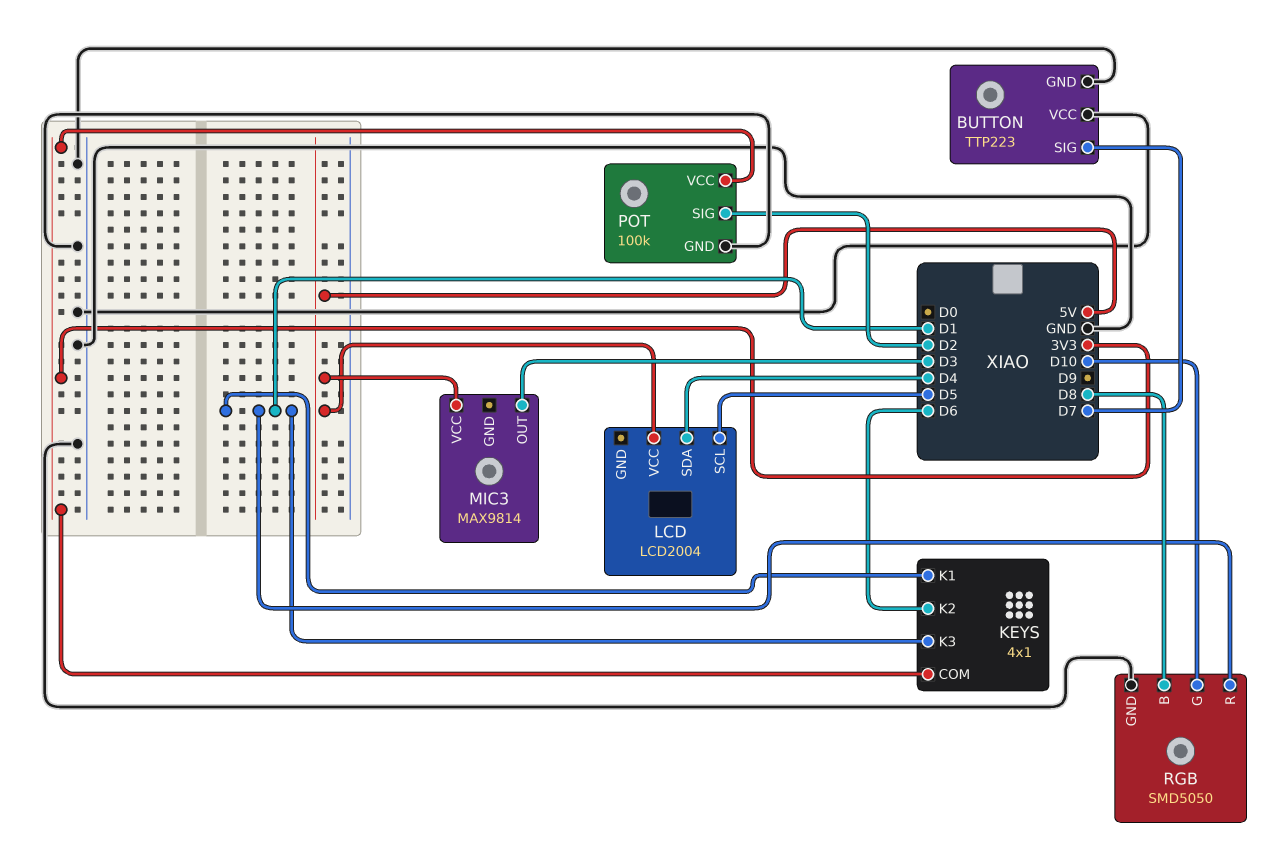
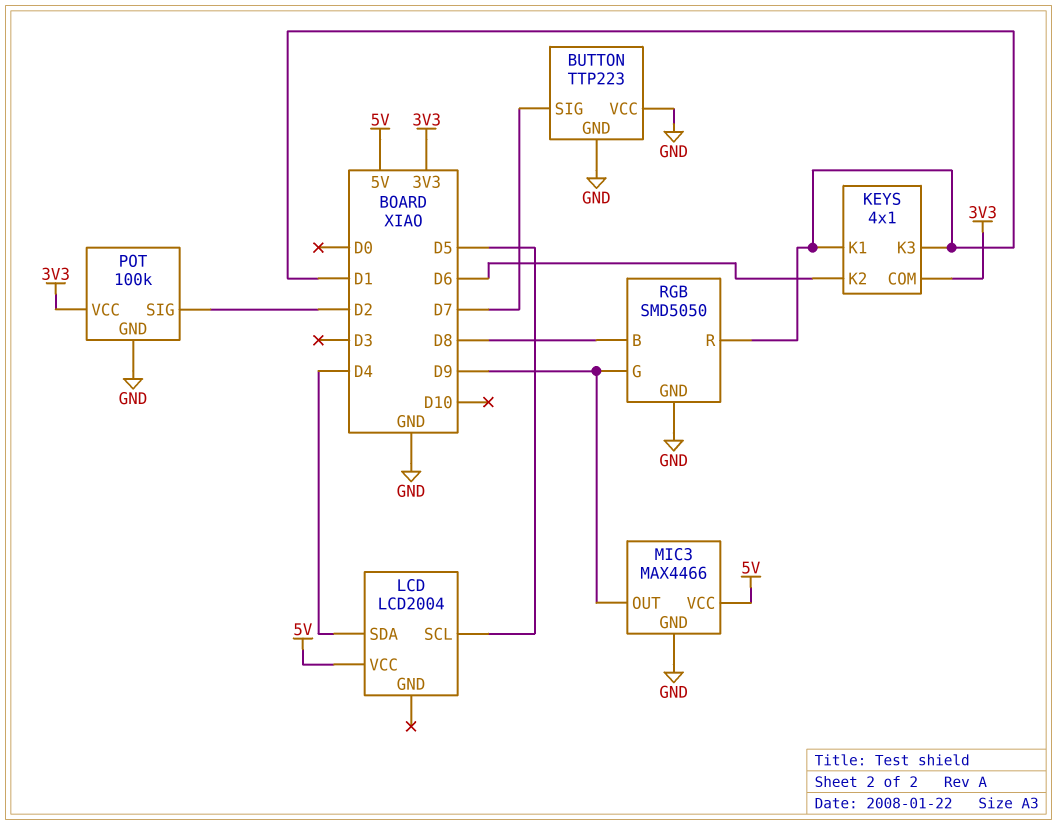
MIC3: MAX9814 -> MAX4466
MIC3 pin GND: none -> GND
MIC3 pin OUT: D3 -> D9
RGB pin G: D10 -> D9

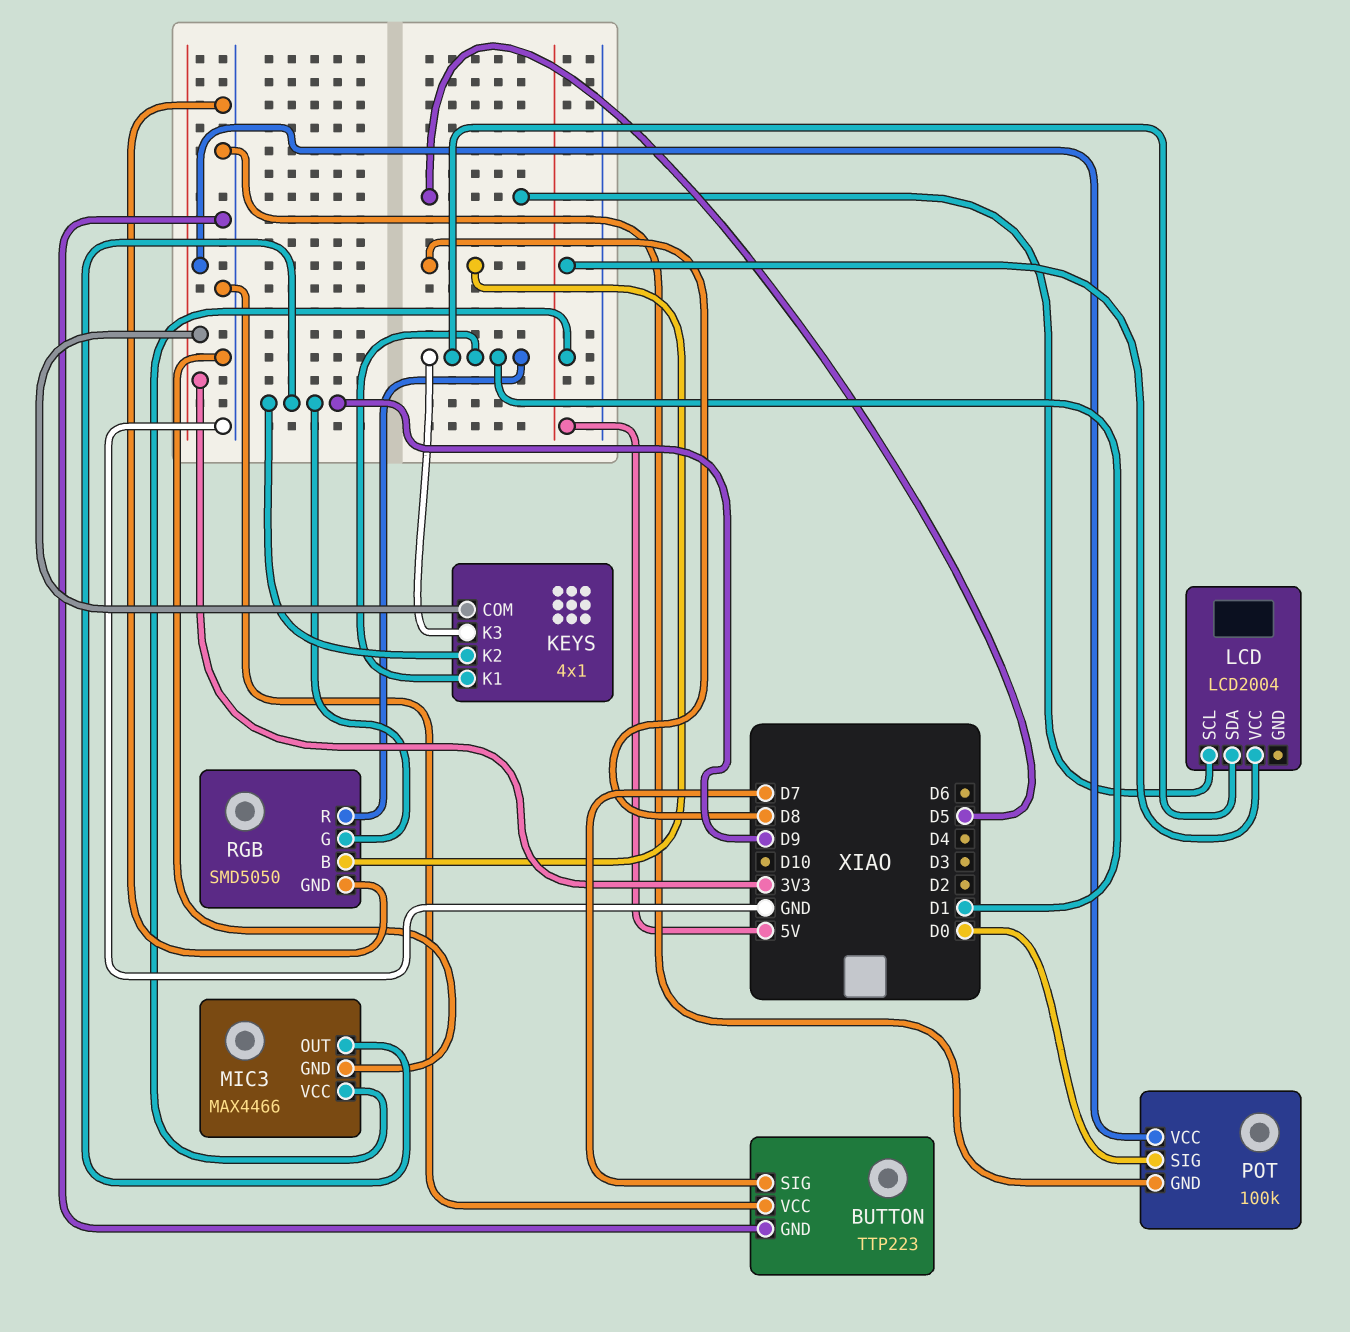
KEYS pin K2: D6 -> D9
LCD pin SDA: D4 -> D1
POT pin SIG: D2 -> D0

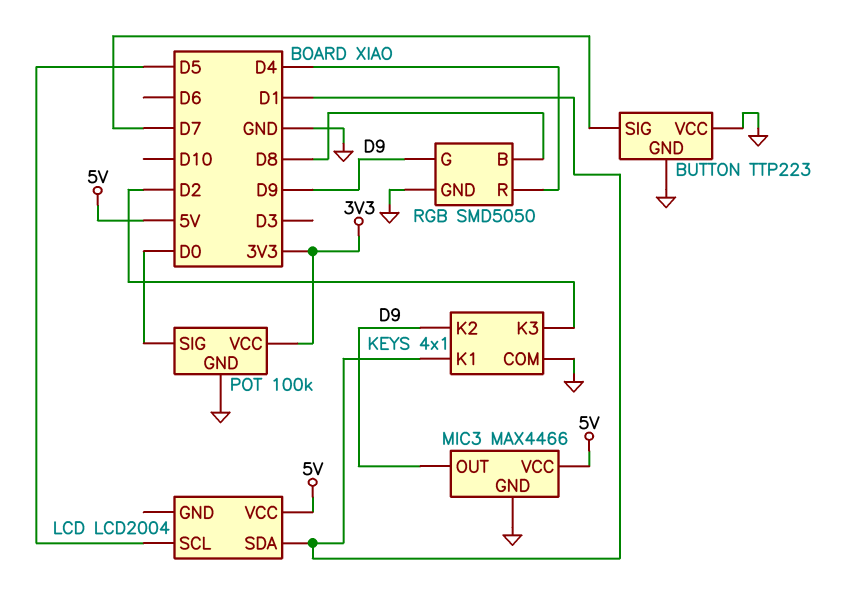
KEYS pin COM: 3V3 -> GND
KEYS pin K3: D1 -> D2
RGB pin R: D1 -> D4

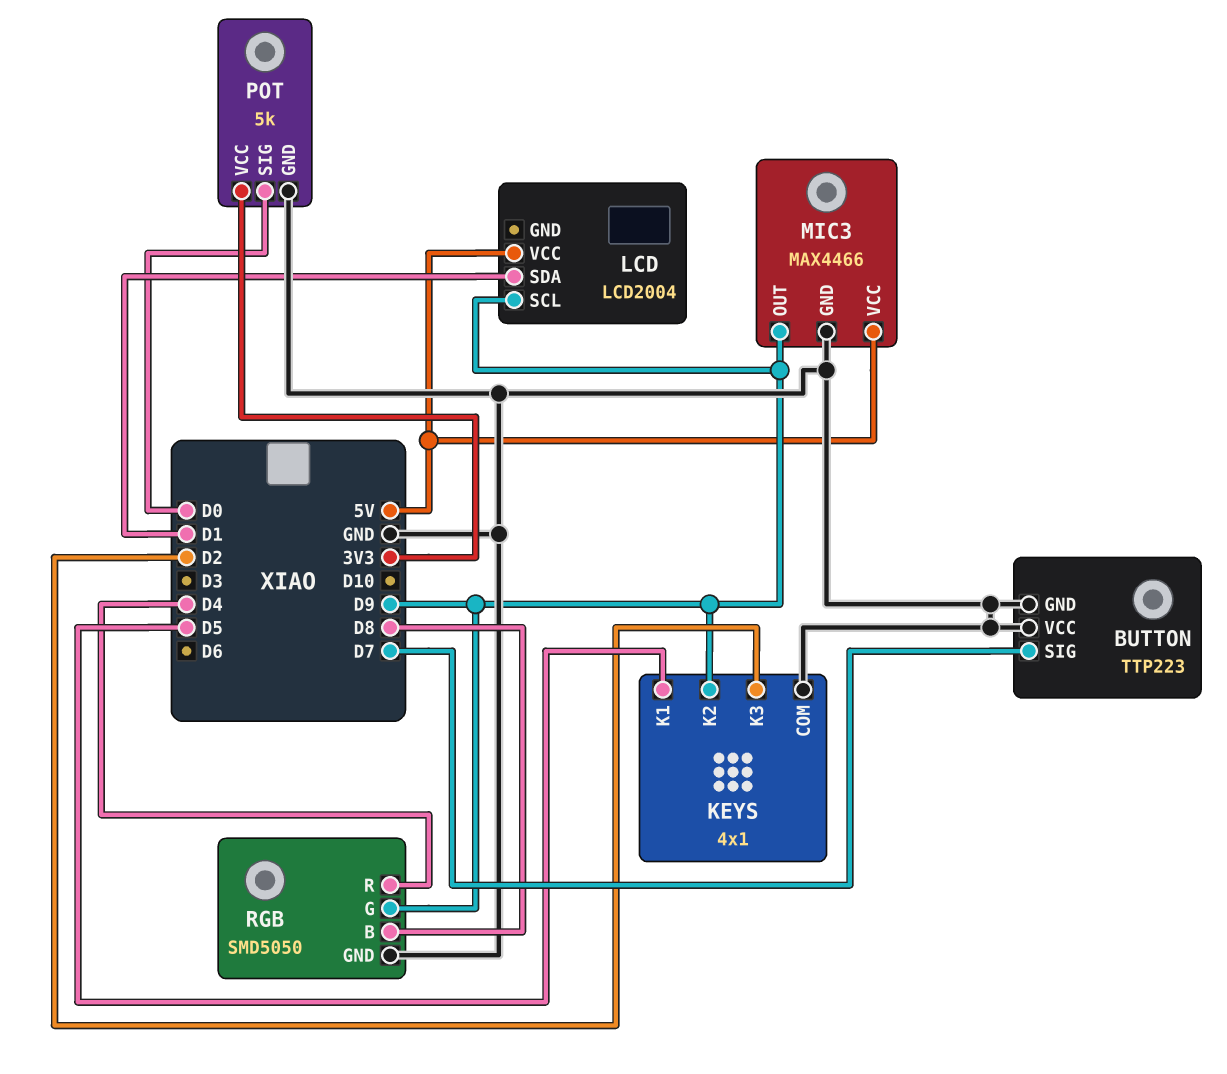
KEYS pin K1: D1 -> D5
LCD pin SCL: D5 -> D9
POT: 100k -> 5k

